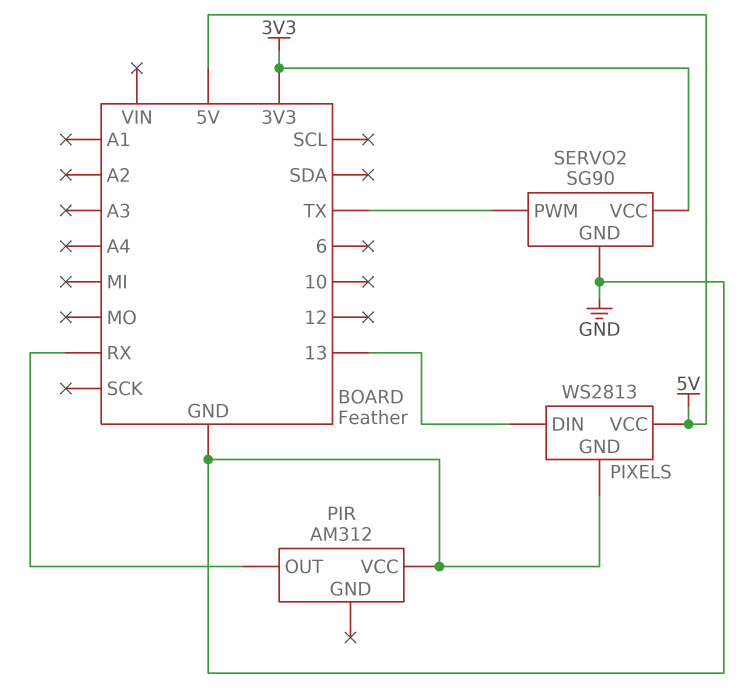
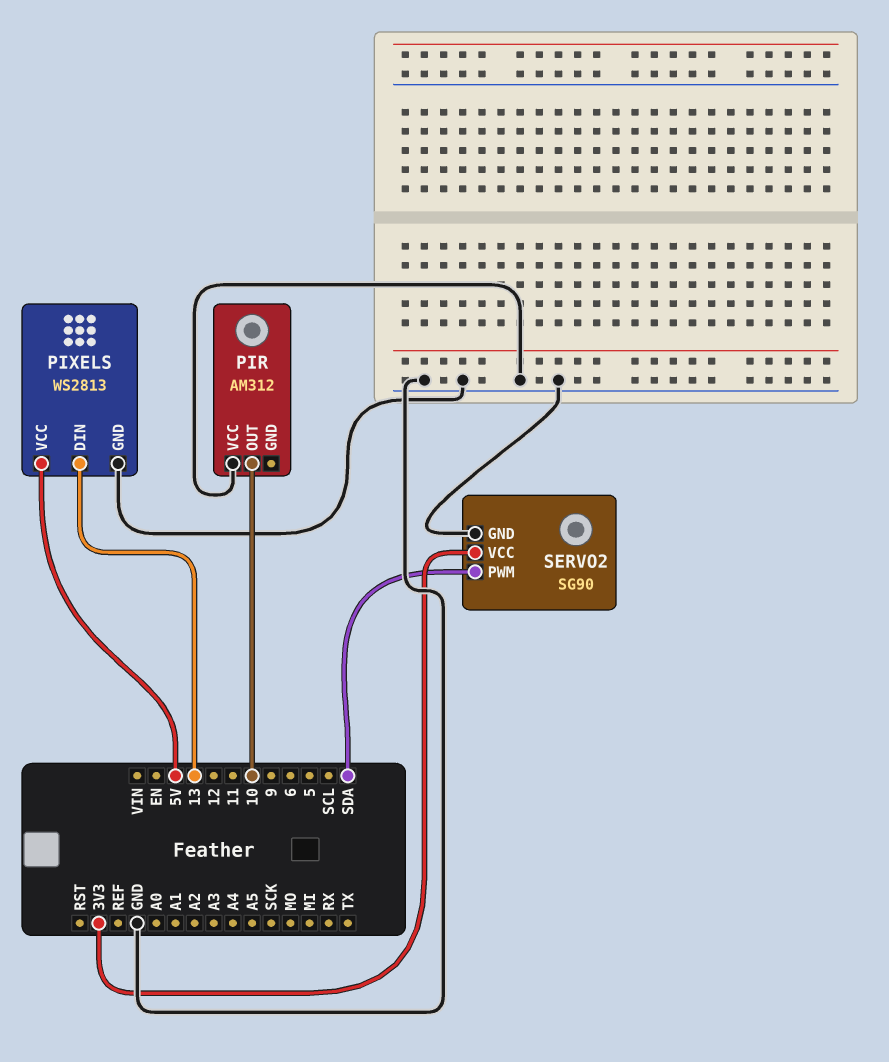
PIR pin OUT: RX -> 10
SERVO2 pin PWM: TX -> SDA

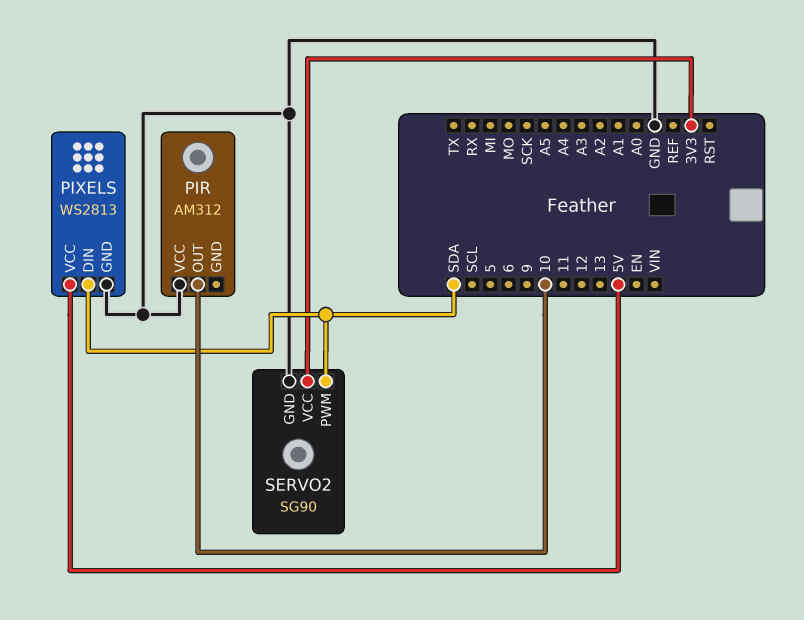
PIXELS pin DIN: 13 -> SDA

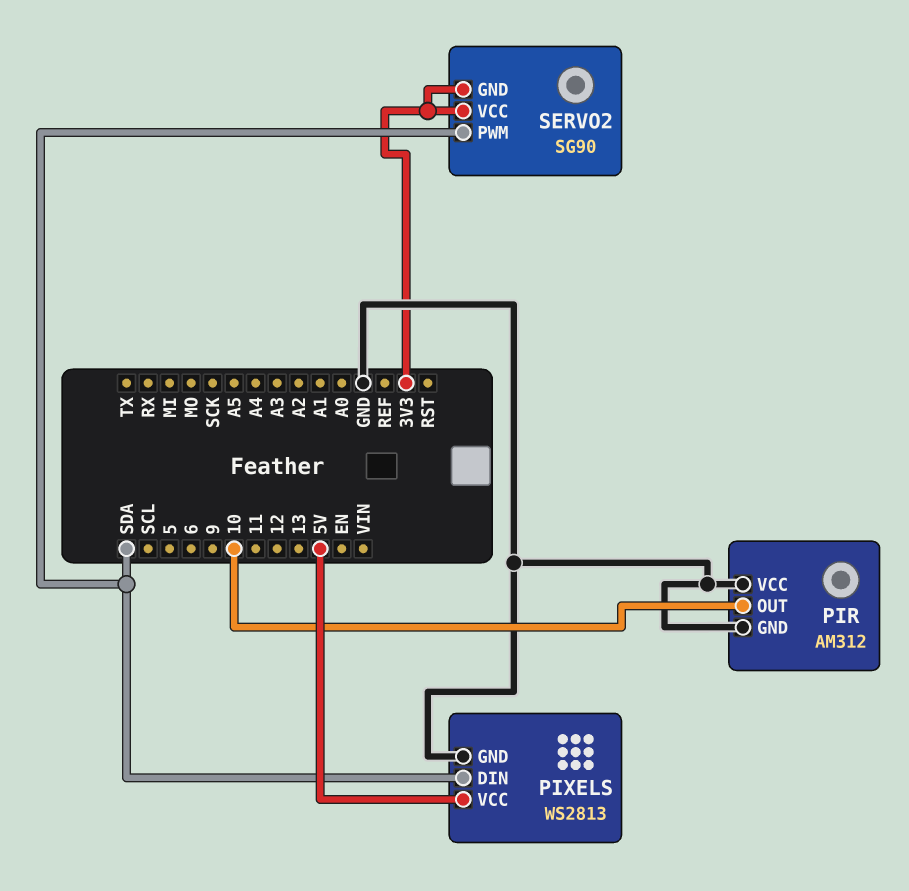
PIR pin GND: none -> GND
SERVO2 pin GND: GND -> 3V3

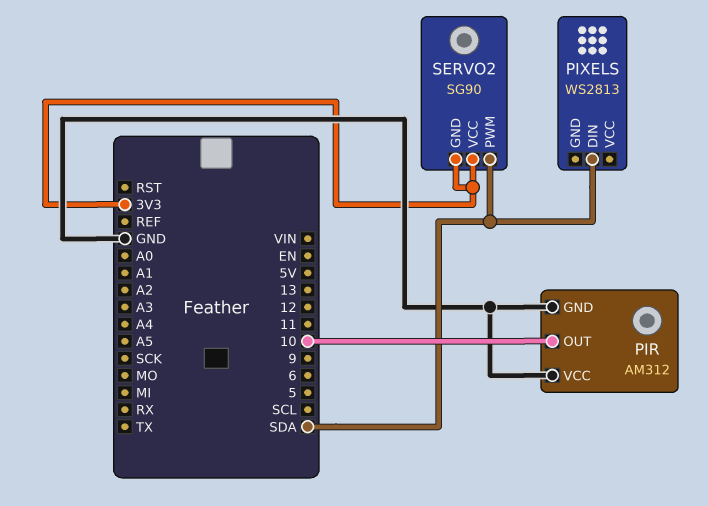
PIXELS pin GND: GND -> none
PIXELS pin VCC: 5V -> none

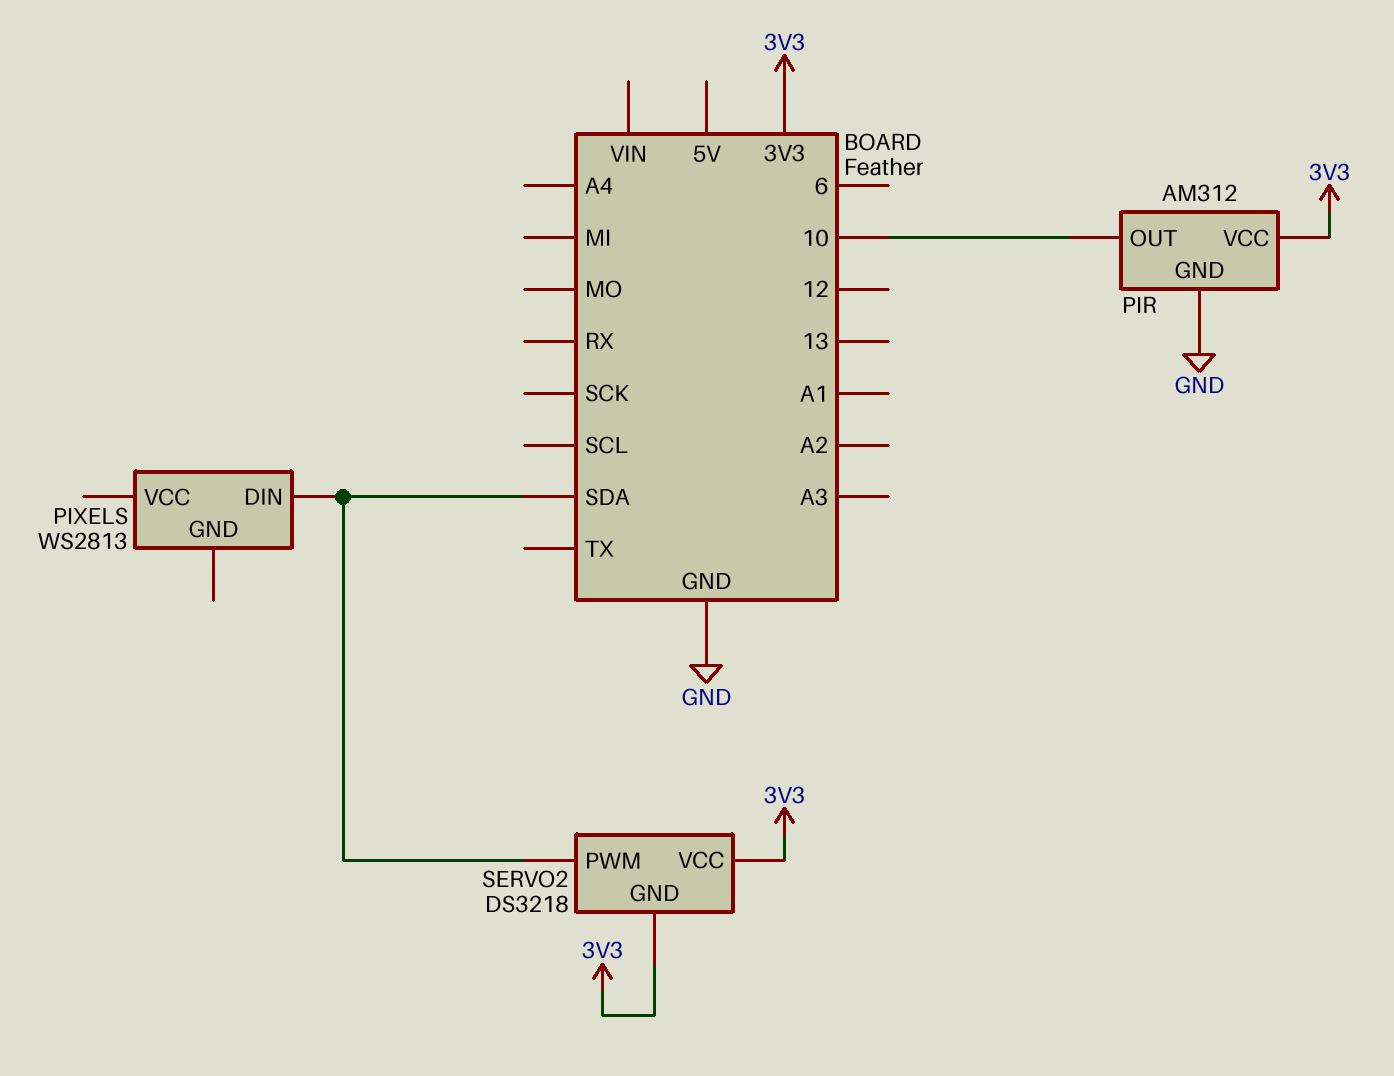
PIR pin VCC: GND -> 3V3
SERVO2: SG90 -> DS3218

